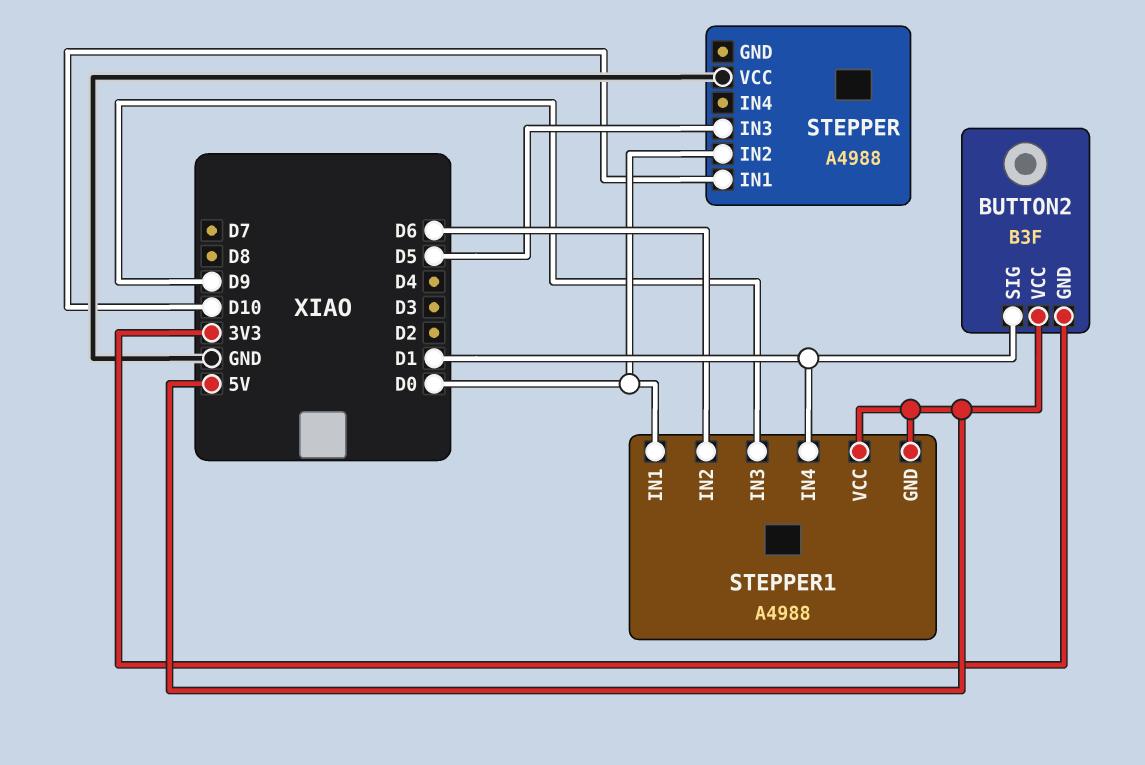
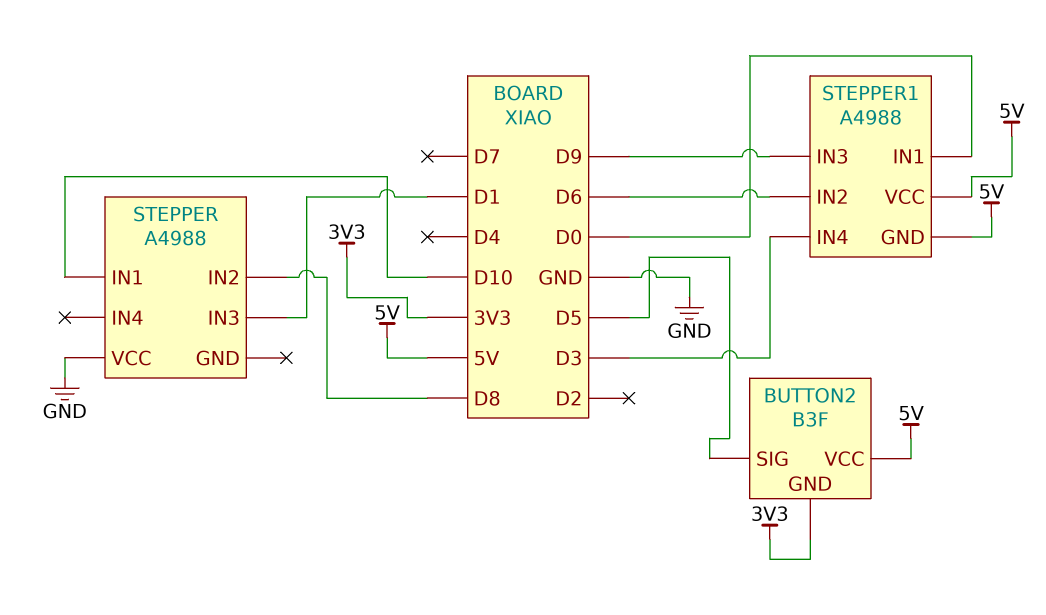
BUTTON2 pin SIG: D1 -> D5
STEPPER pin IN2: D0 -> D8
STEPPER pin IN3: D5 -> D1
STEPPER1 pin IN4: D1 -> D3

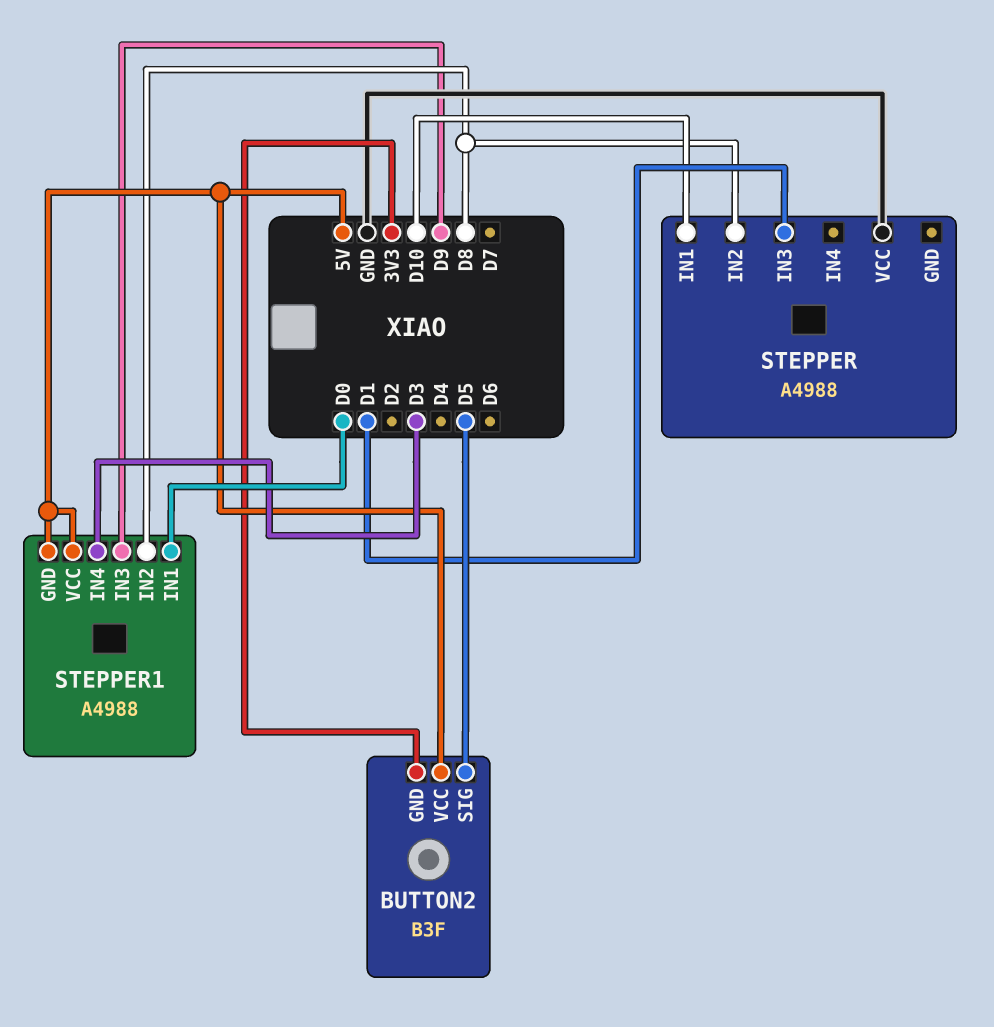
STEPPER1 pin IN2: D6 -> D8

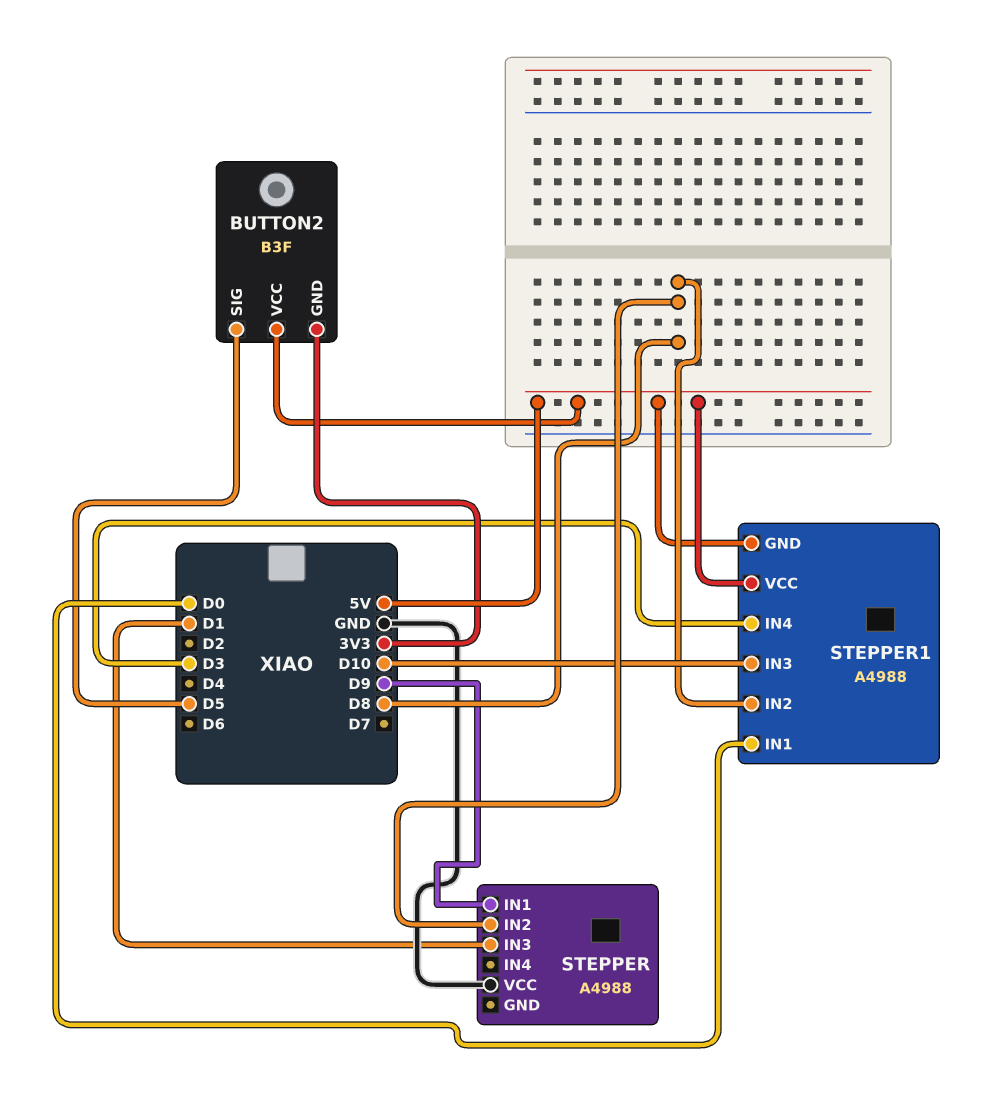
STEPPER pin IN1: D10 -> D9
STEPPER1 pin IN3: D9 -> D10

